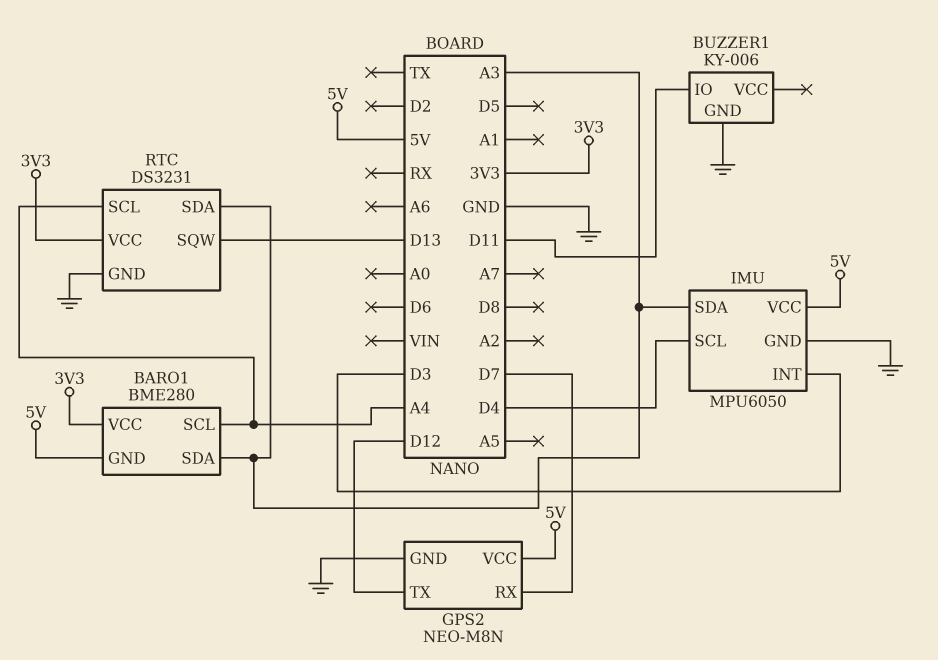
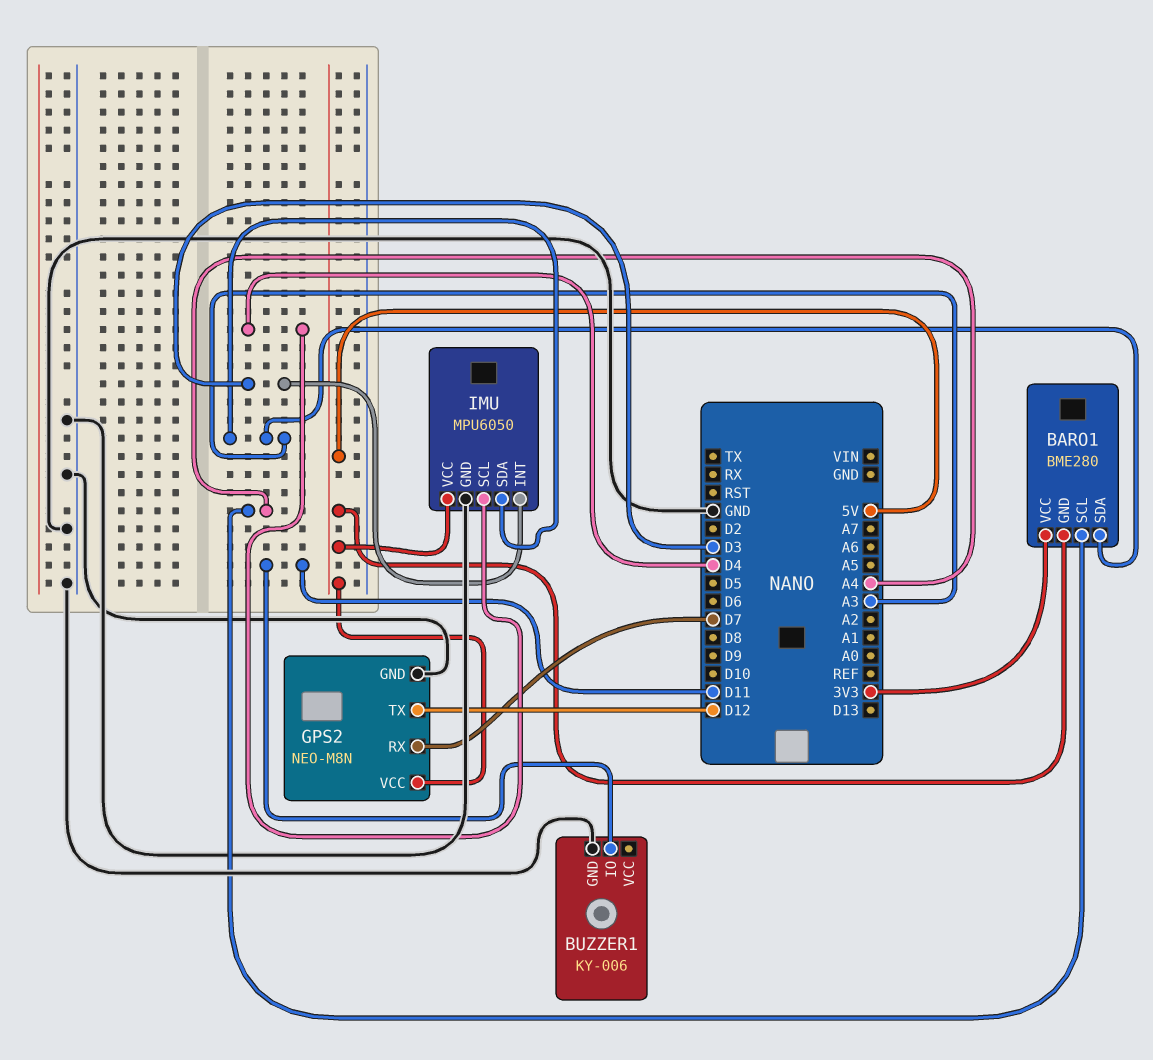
RTC: DS3231 -> none
RTC pin GND: GND -> none
RTC pin SCL: A4 -> none
RTC pin SDA: A3 -> none
RTC pin SQW: D13 -> none
RTC pin VCC: 3V3 -> none

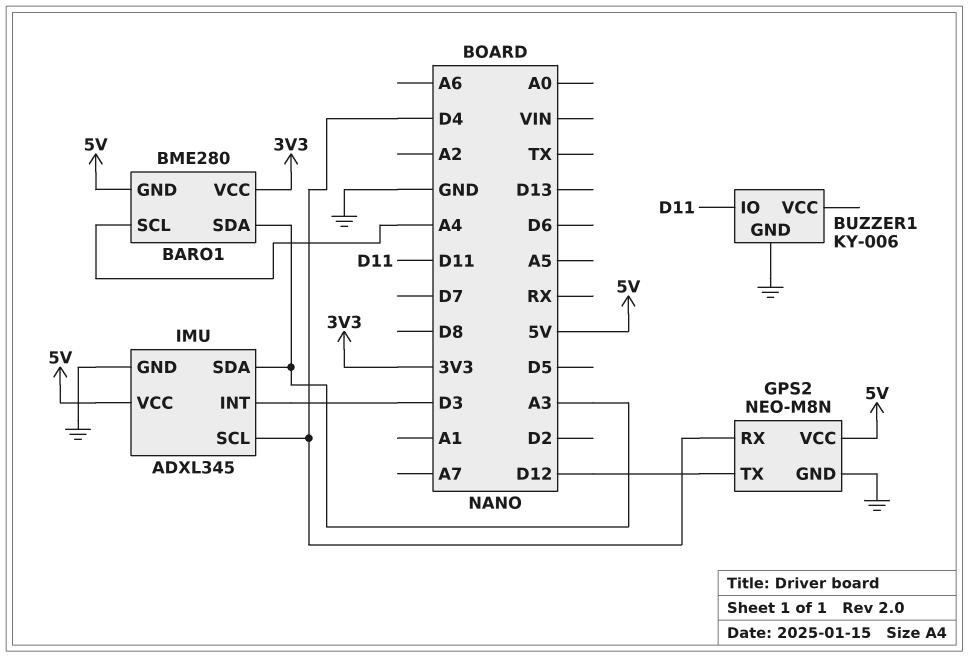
GPS2 pin RX: D7 -> D4
IMU: MPU6050 -> ADXL345

